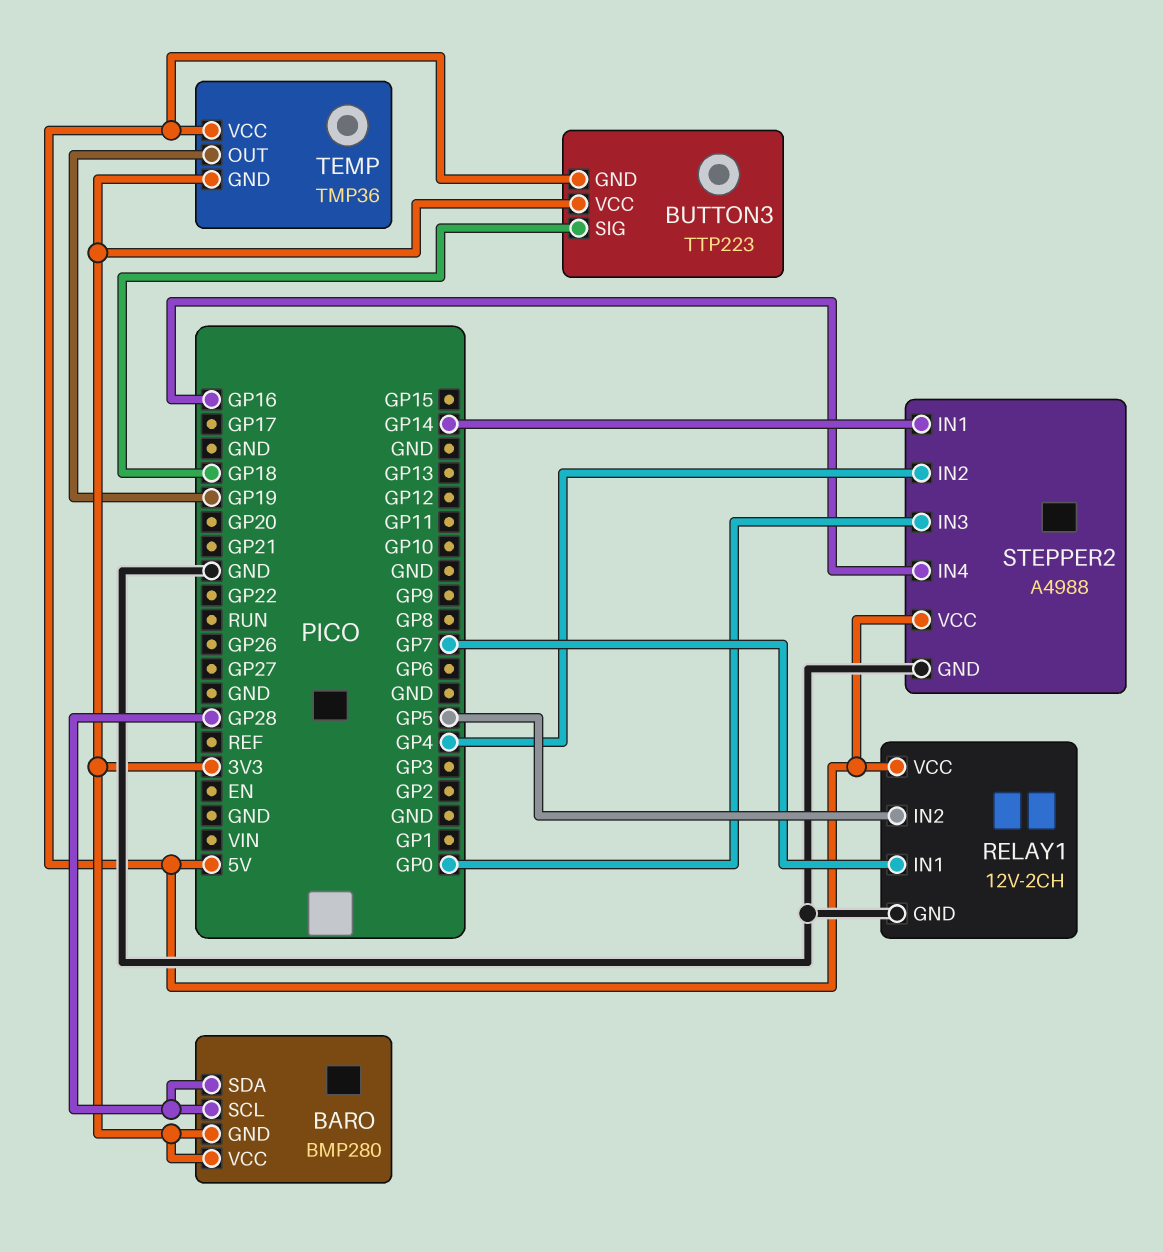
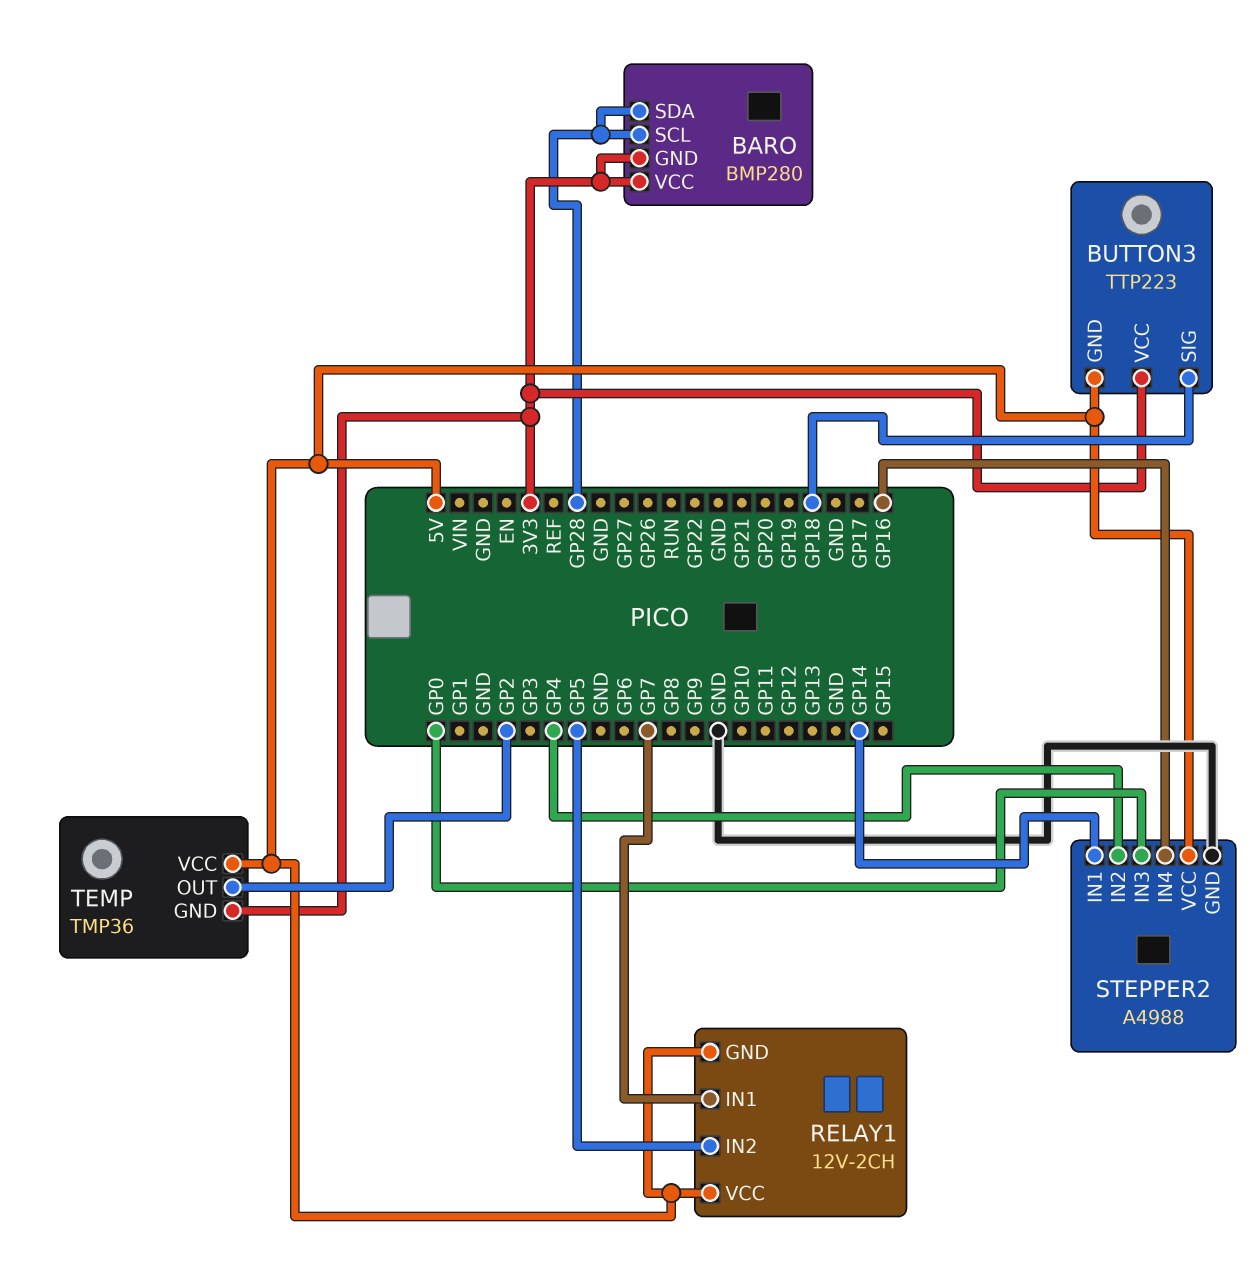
RELAY1 pin GND: GND -> 5V
TEMP pin OUT: GP19 -> GP2

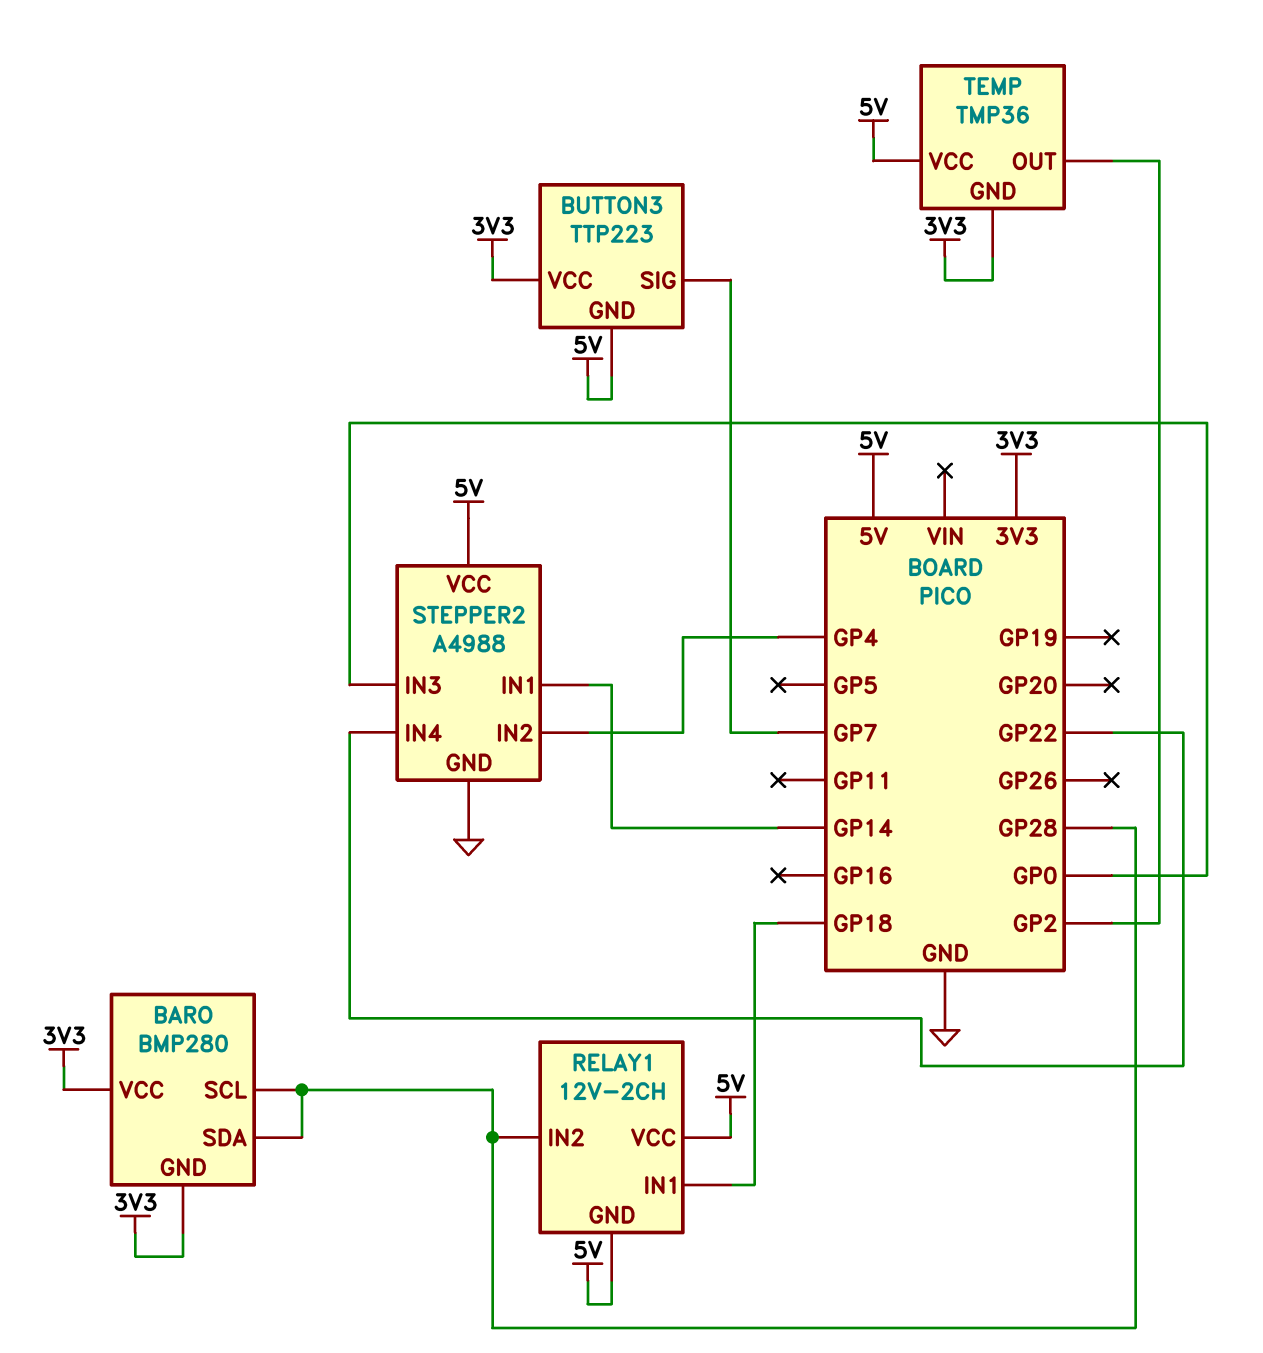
BUTTON3 pin SIG: GP18 -> GP7
RELAY1 pin IN1: GP7 -> GP18
RELAY1 pin IN2: GP5 -> GP28
STEPPER2 pin IN4: GP16 -> GP22

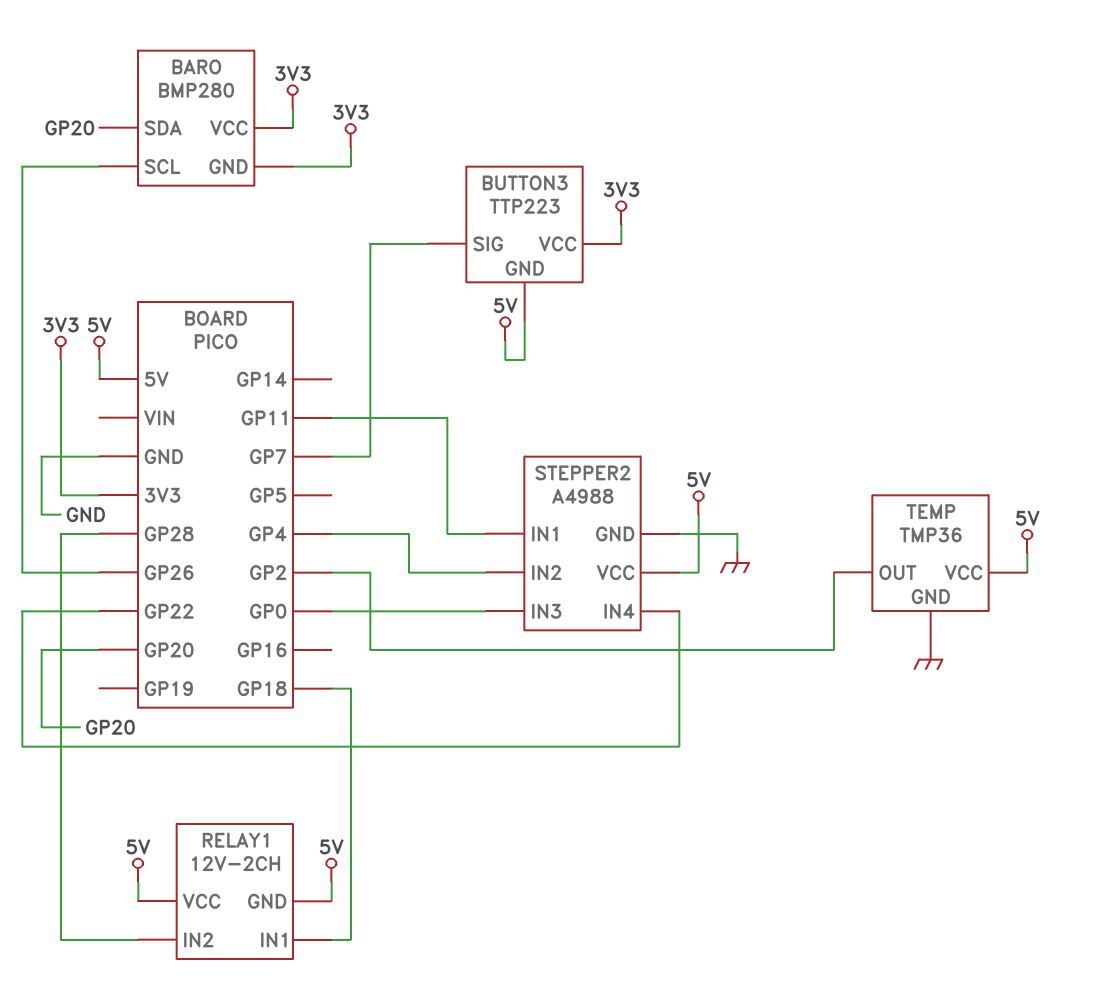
BARO pin SCL: GP28 -> GP26
BARO pin SDA: GP28 -> GP20
STEPPER2 pin IN1: GP14 -> GP11
TEMP pin GND: 3V3 -> GND

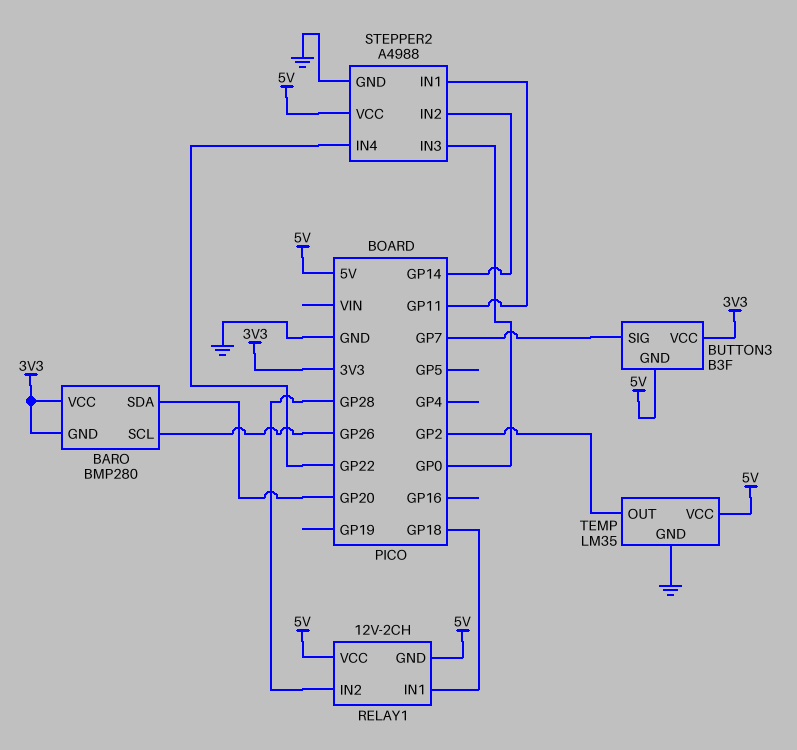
BUTTON3: TTP223 -> B3F
STEPPER2 pin IN2: GP4 -> GP14
TEMP: TMP36 -> LM35

